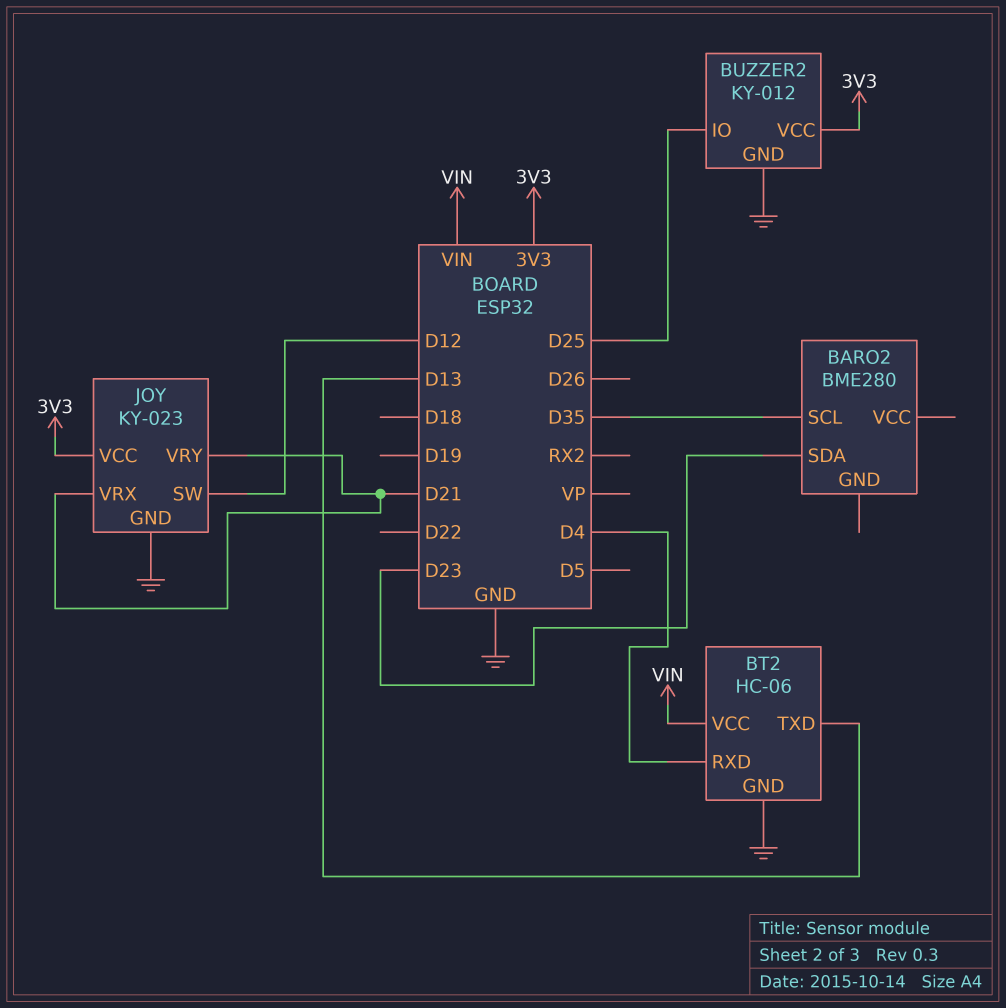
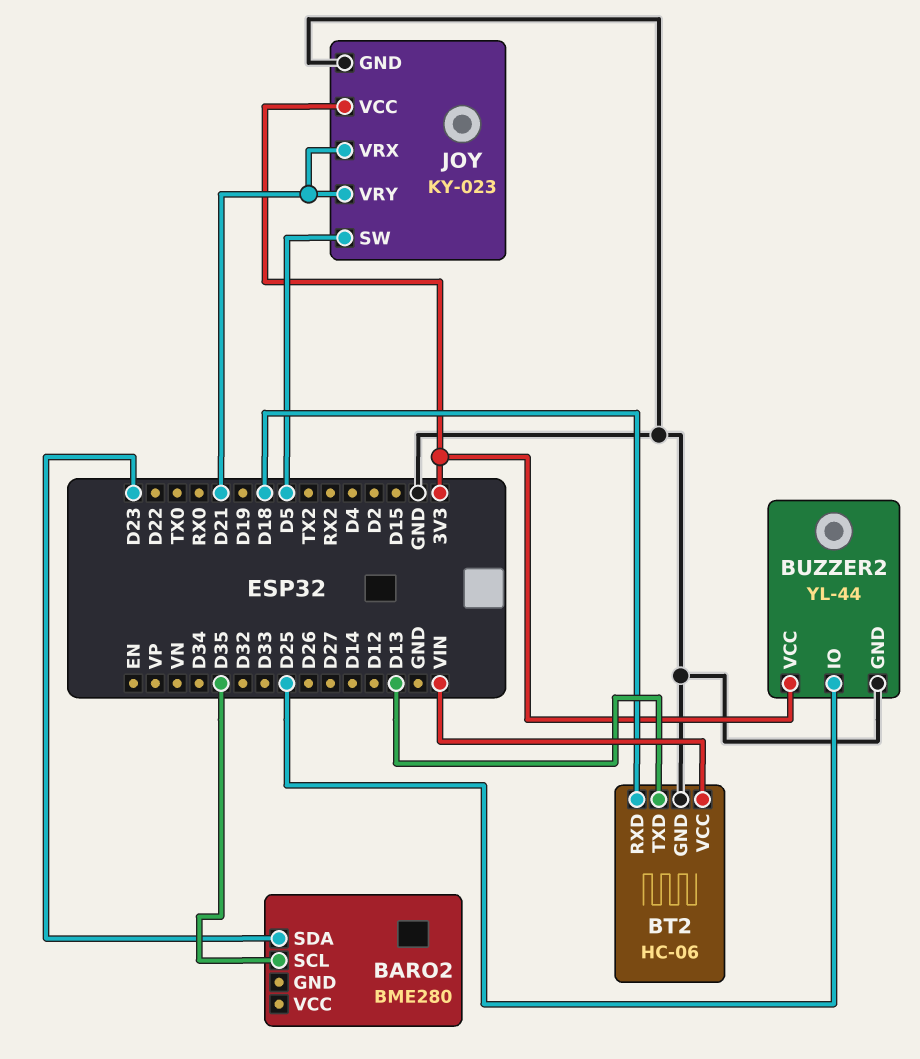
BT2 pin RXD: D4 -> D18
BUZZER2: KY-012 -> YL-44
JOY pin SW: D12 -> D5

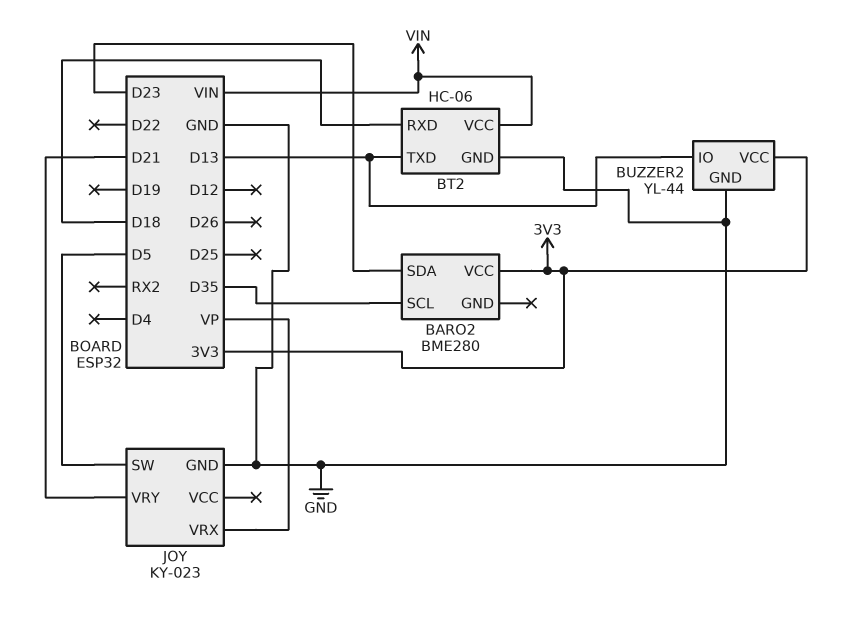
BARO2 pin VCC: none -> 3V3
BUZZER2 pin IO: D25 -> D13
JOY pin VCC: 3V3 -> none
JOY pin VRX: D21 -> VP

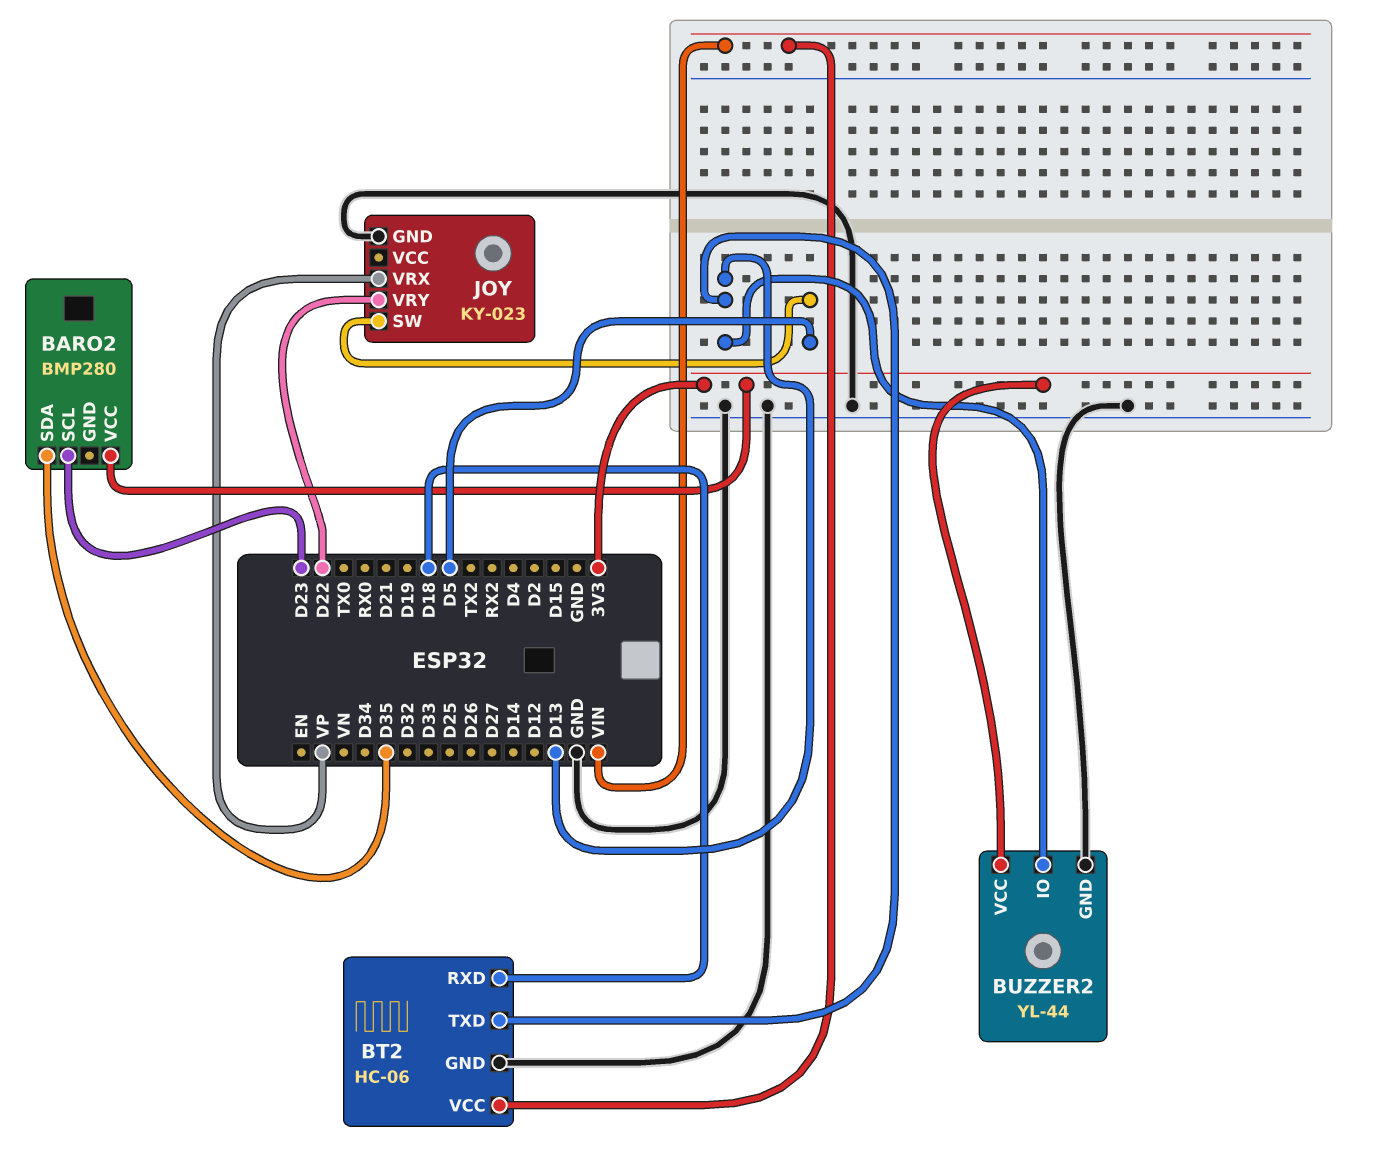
BARO2: BME280 -> BMP280
BARO2 pin SCL: D35 -> D23
BARO2 pin SDA: D23 -> D35
JOY pin VRY: D21 -> D22

